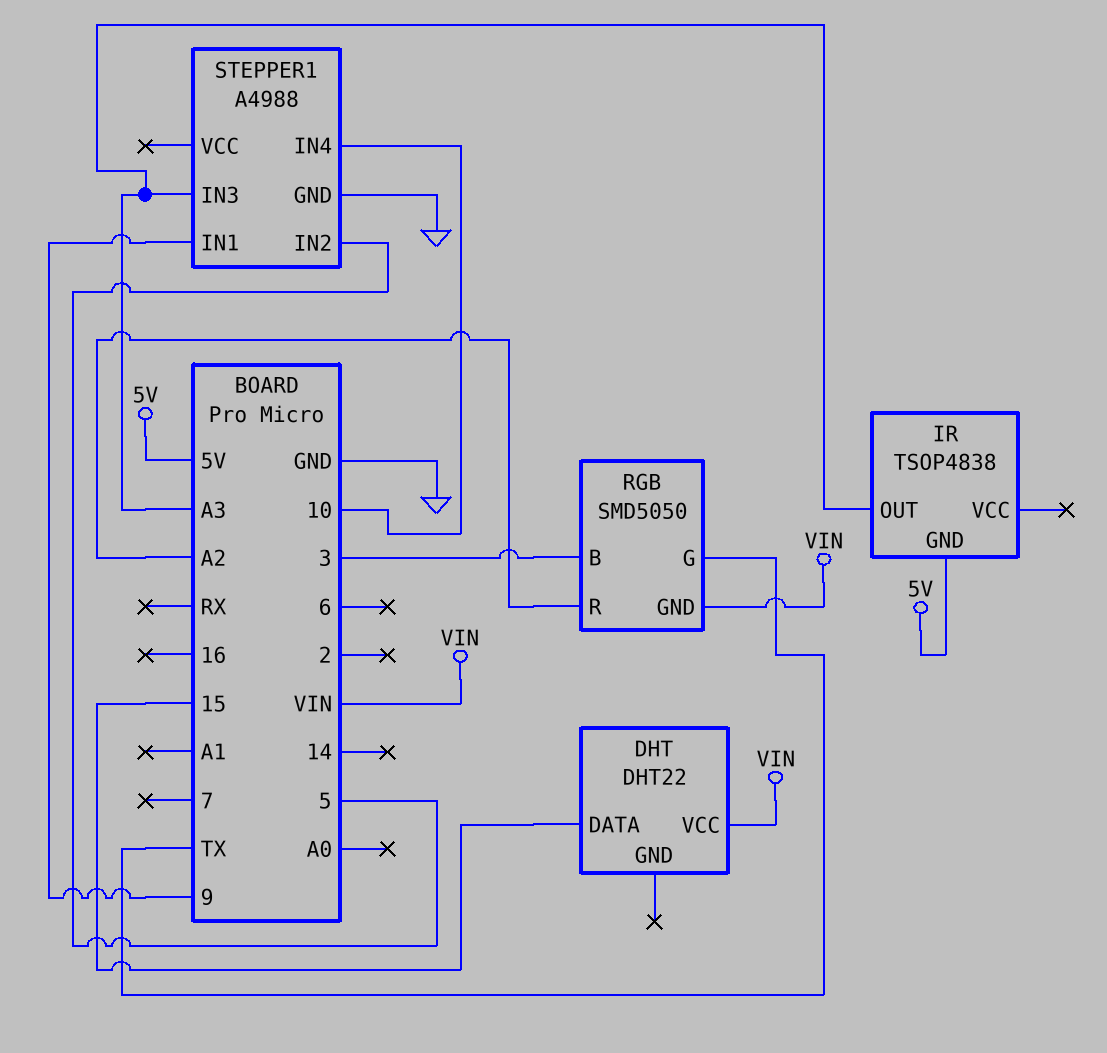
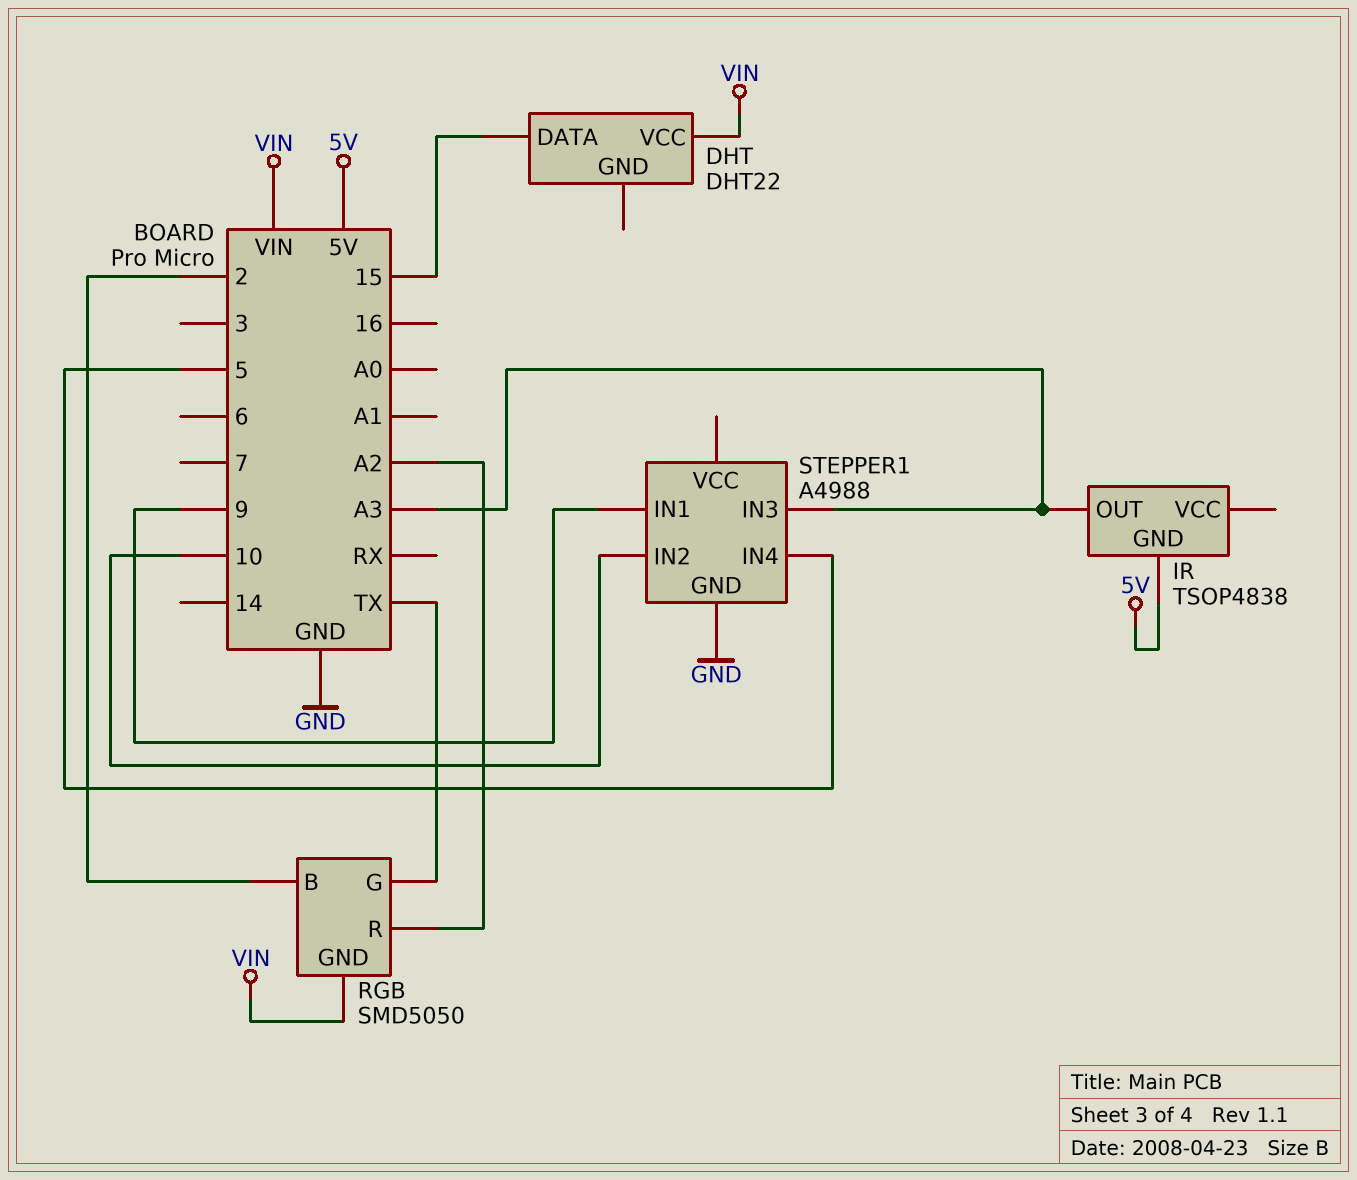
RGB pin B: 3 -> 2
STEPPER1 pin IN2: 5 -> 10
STEPPER1 pin IN4: 10 -> 5

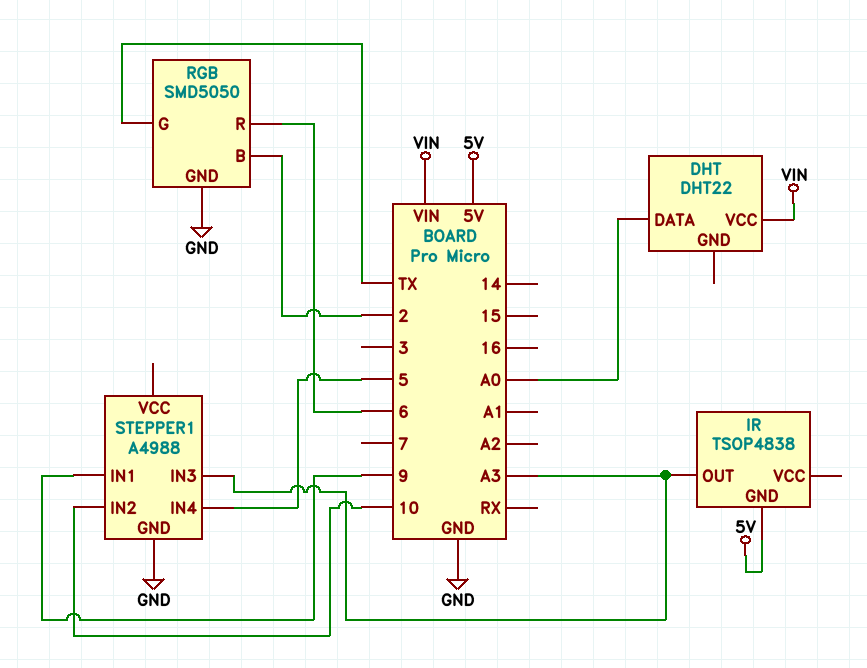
DHT pin DATA: 15 -> A0
RGB pin GND: VIN -> GND
RGB pin R: A2 -> 6

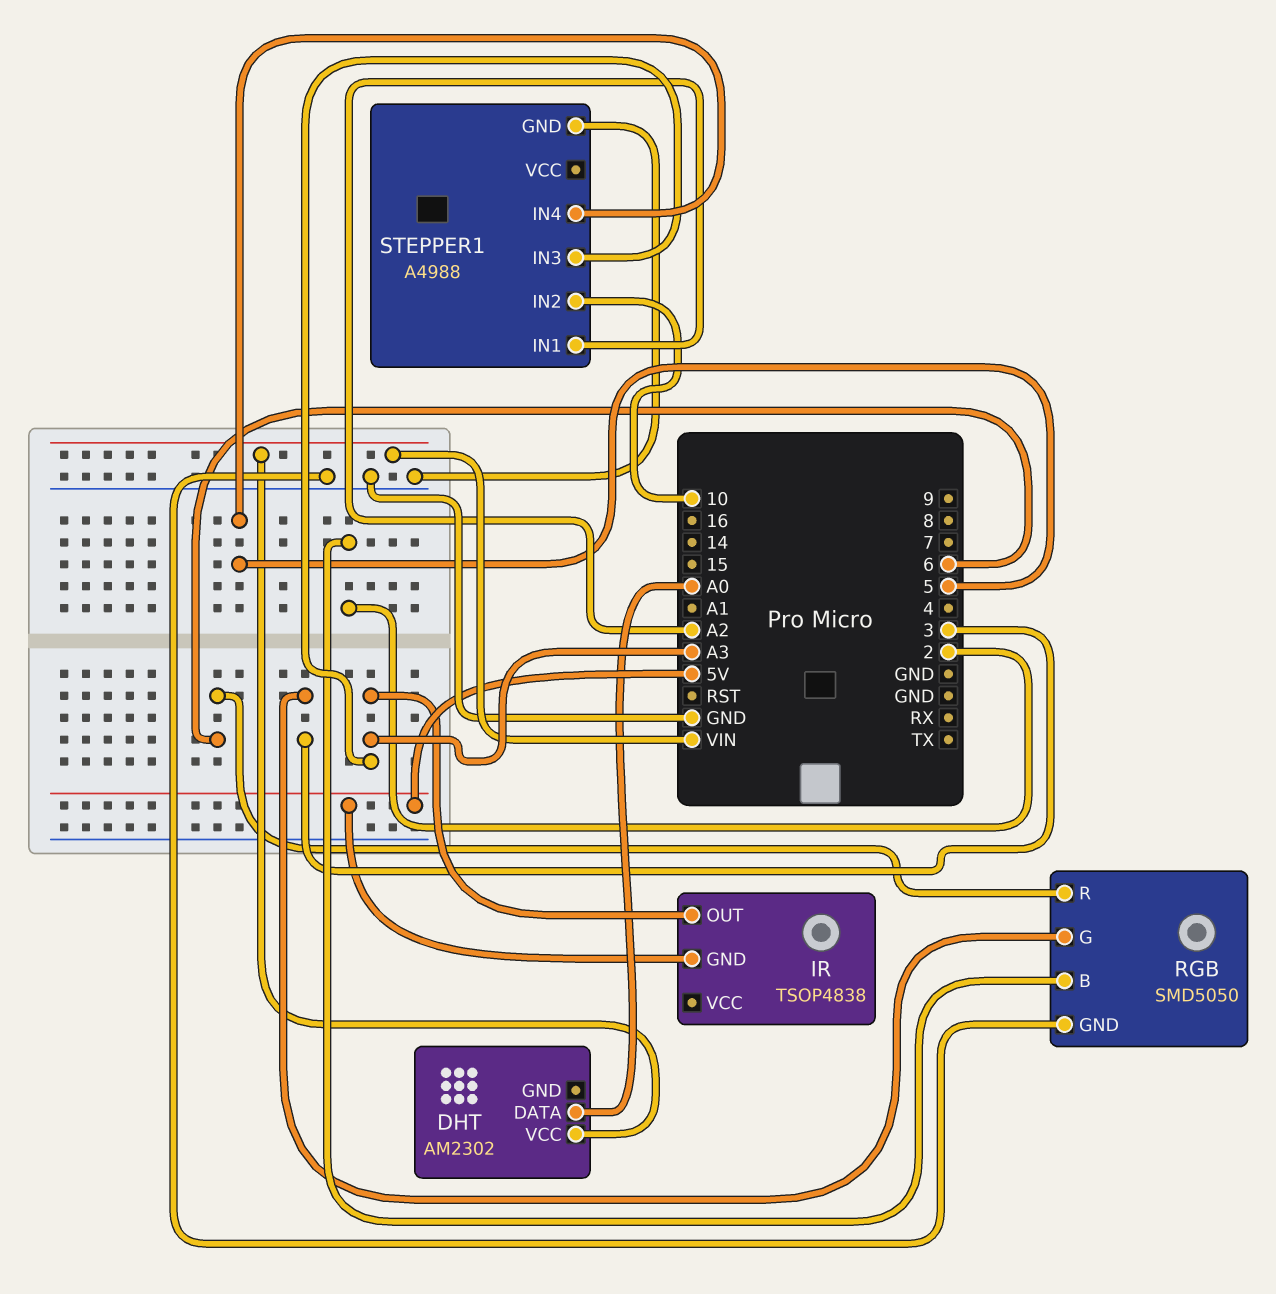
DHT: DHT22 -> AM2302
RGB pin G: TX -> 3
STEPPER1 pin IN1: 9 -> A2

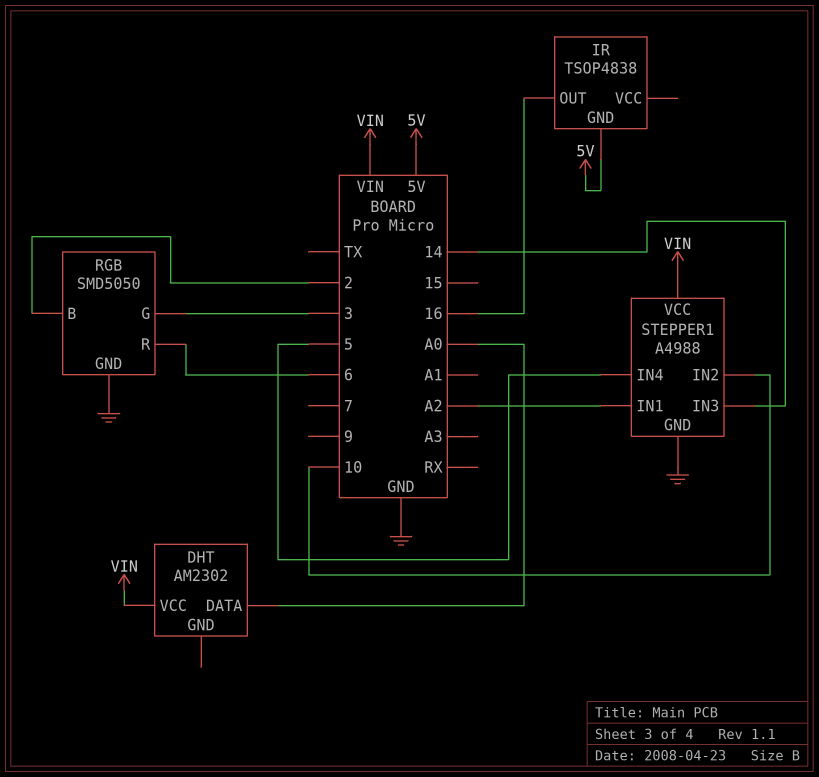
IR pin OUT: A3 -> 16
STEPPER1 pin IN3: A3 -> 14
STEPPER1 pin VCC: none -> VIN

